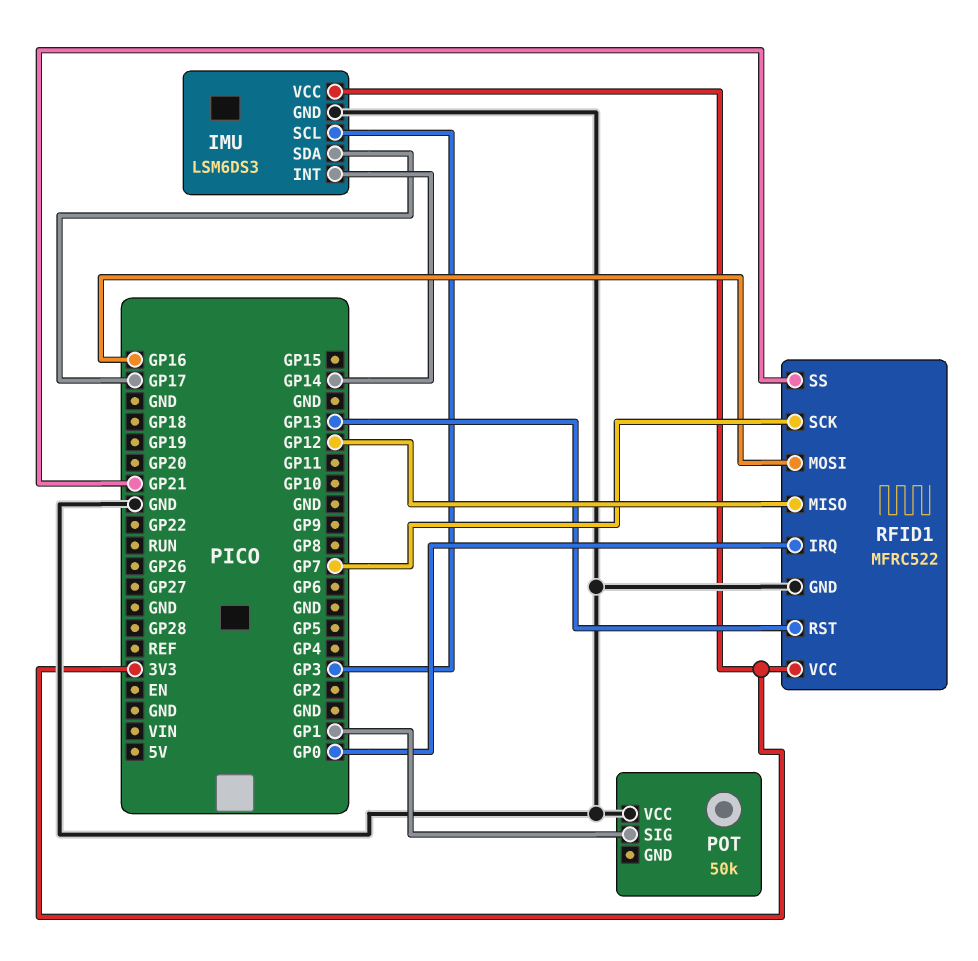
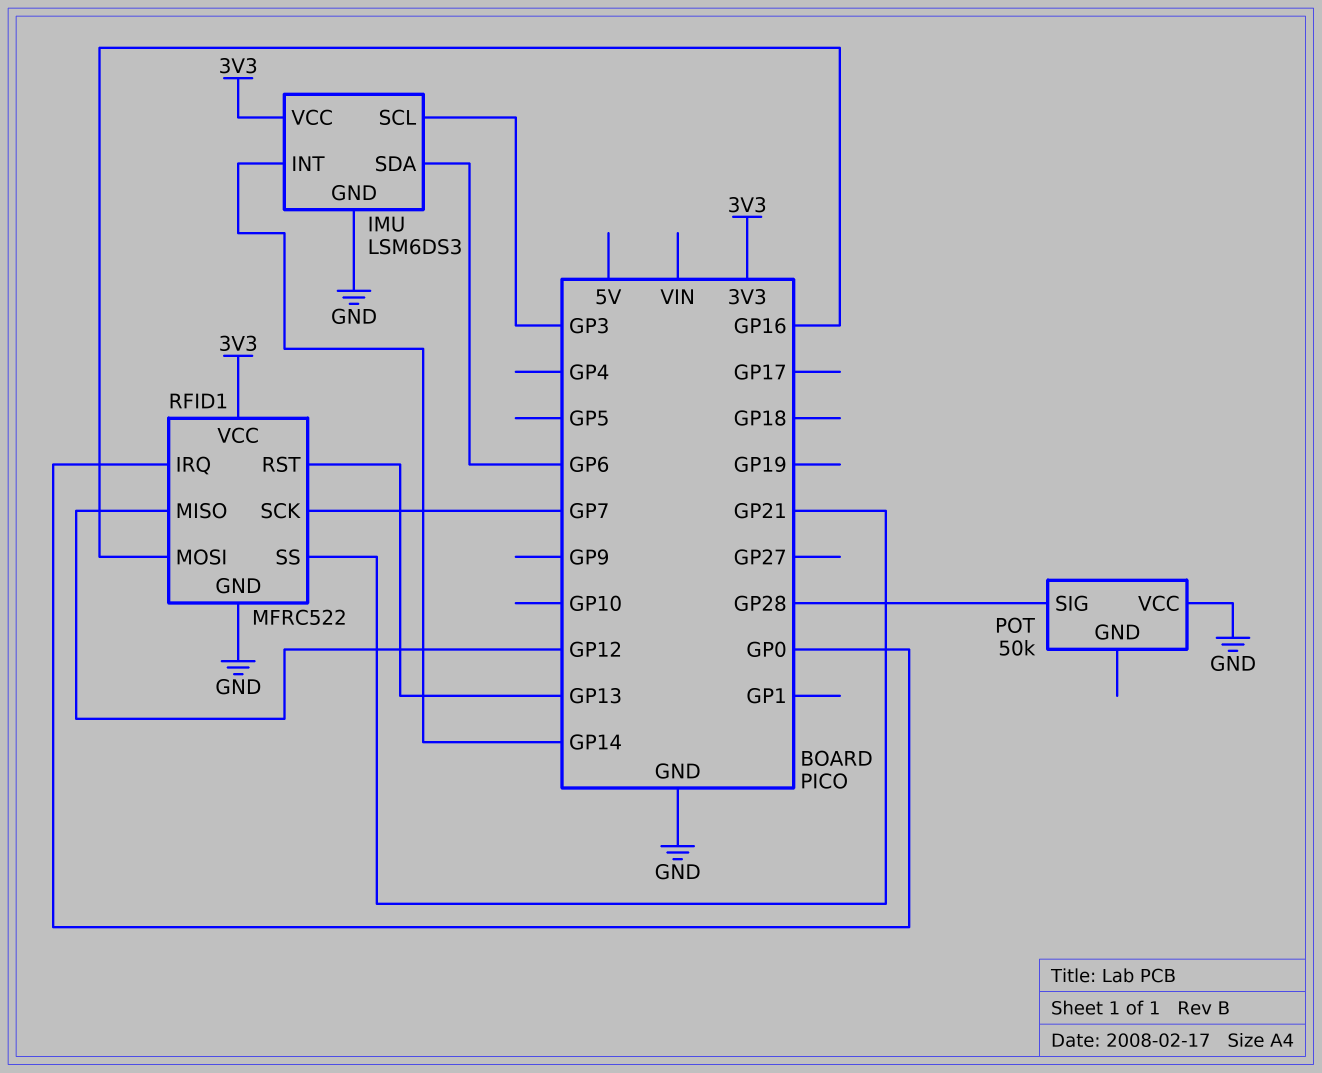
IMU pin SDA: GP17 -> GP6
POT pin SIG: GP1 -> GP28

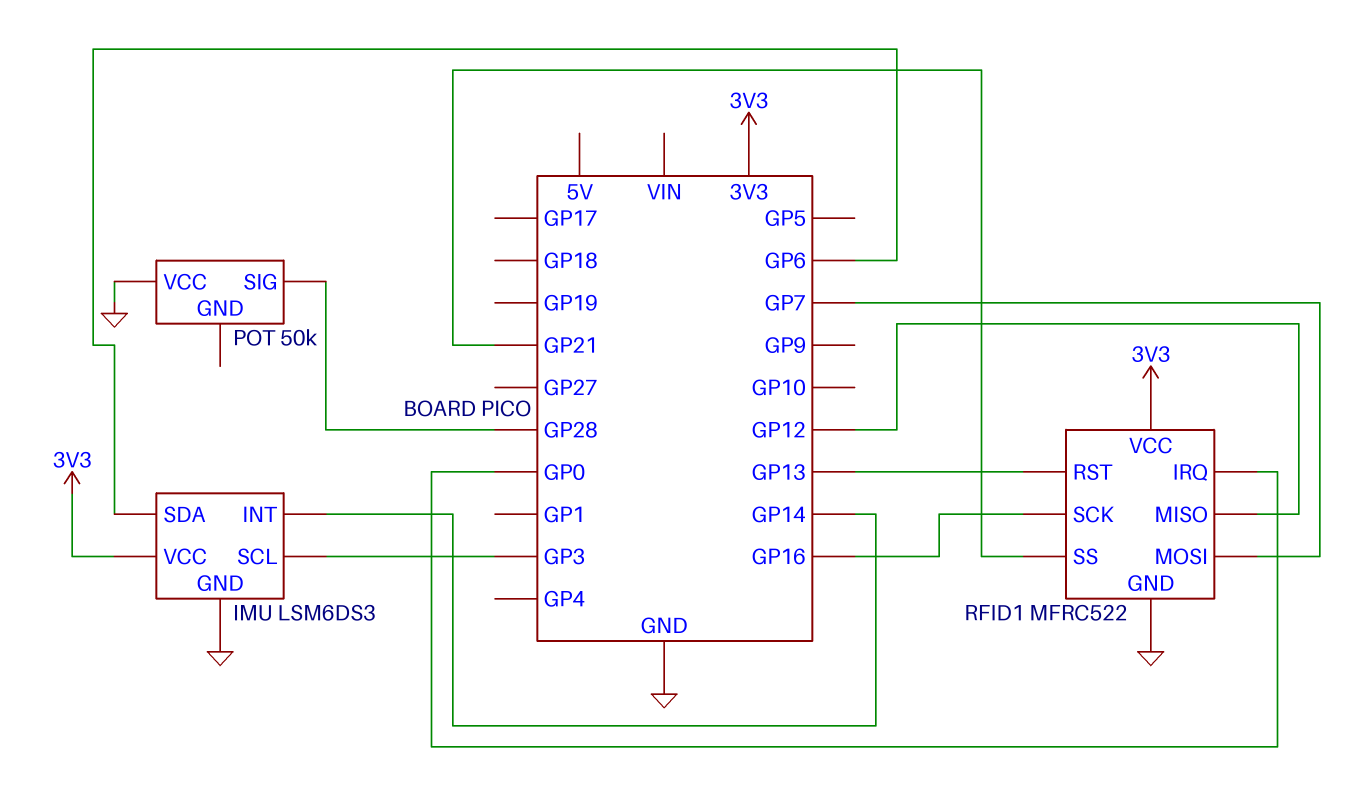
RFID1 pin MOSI: GP16 -> GP7
RFID1 pin SCK: GP7 -> GP16

